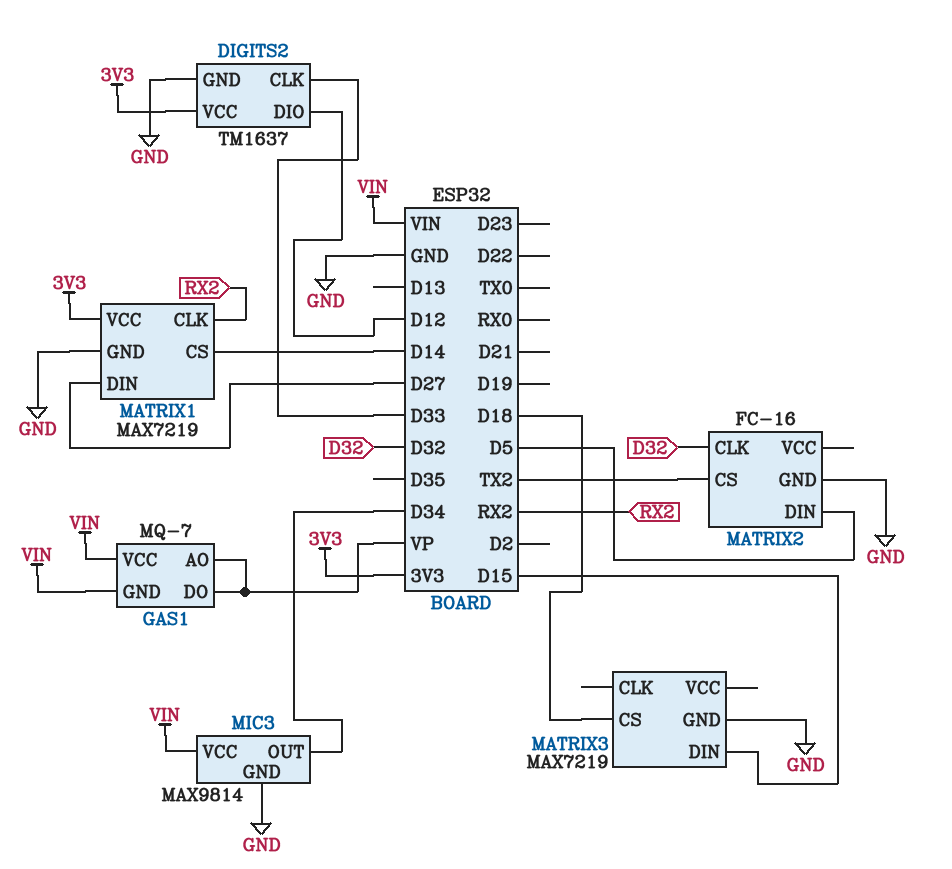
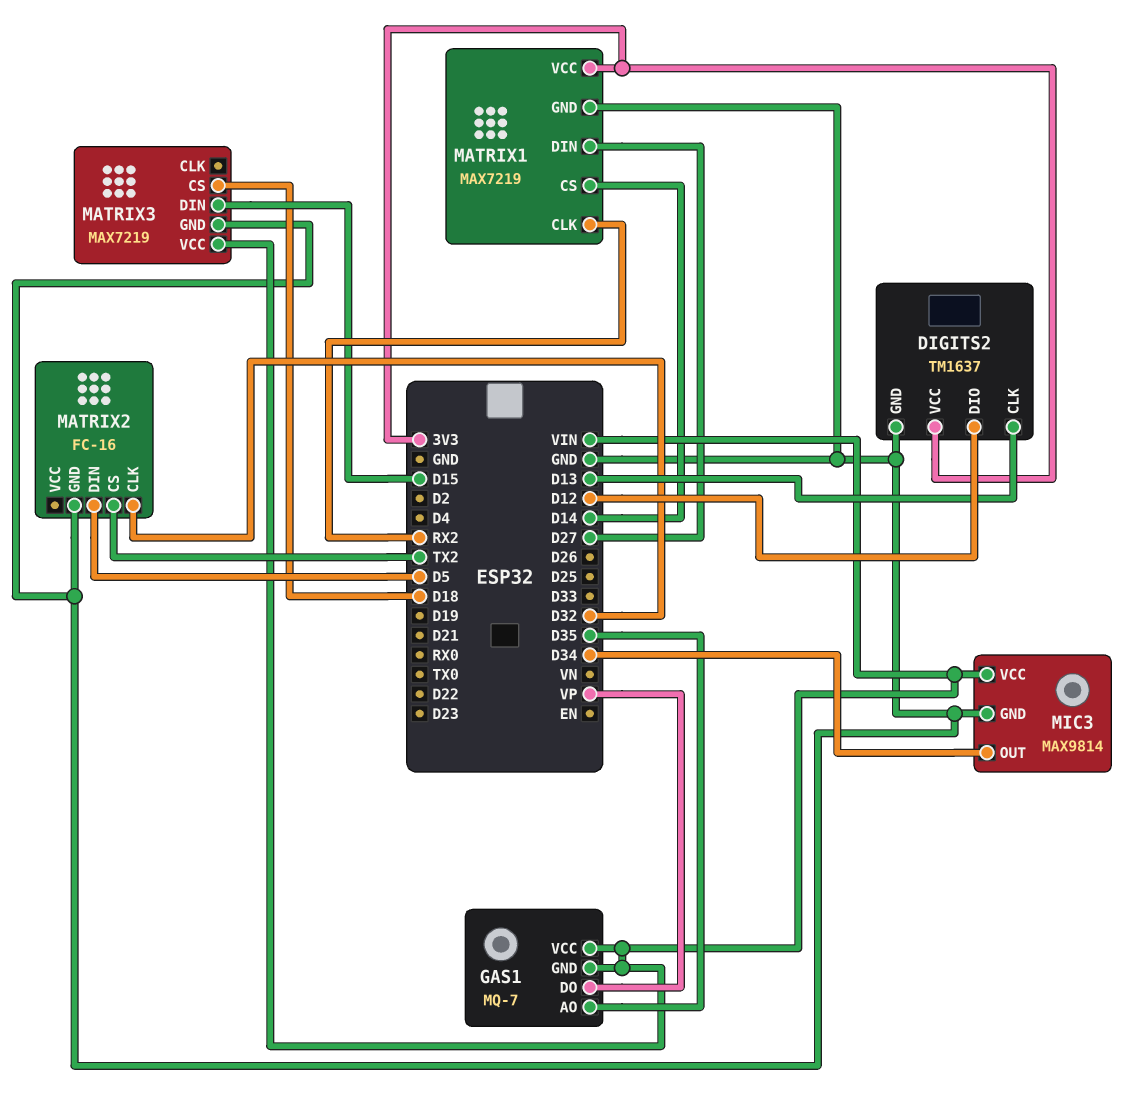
DIGITS2 pin CLK: D33 -> D13
GAS1 pin AO: VP -> D35
MATRIX3 pin VCC: none -> VIN

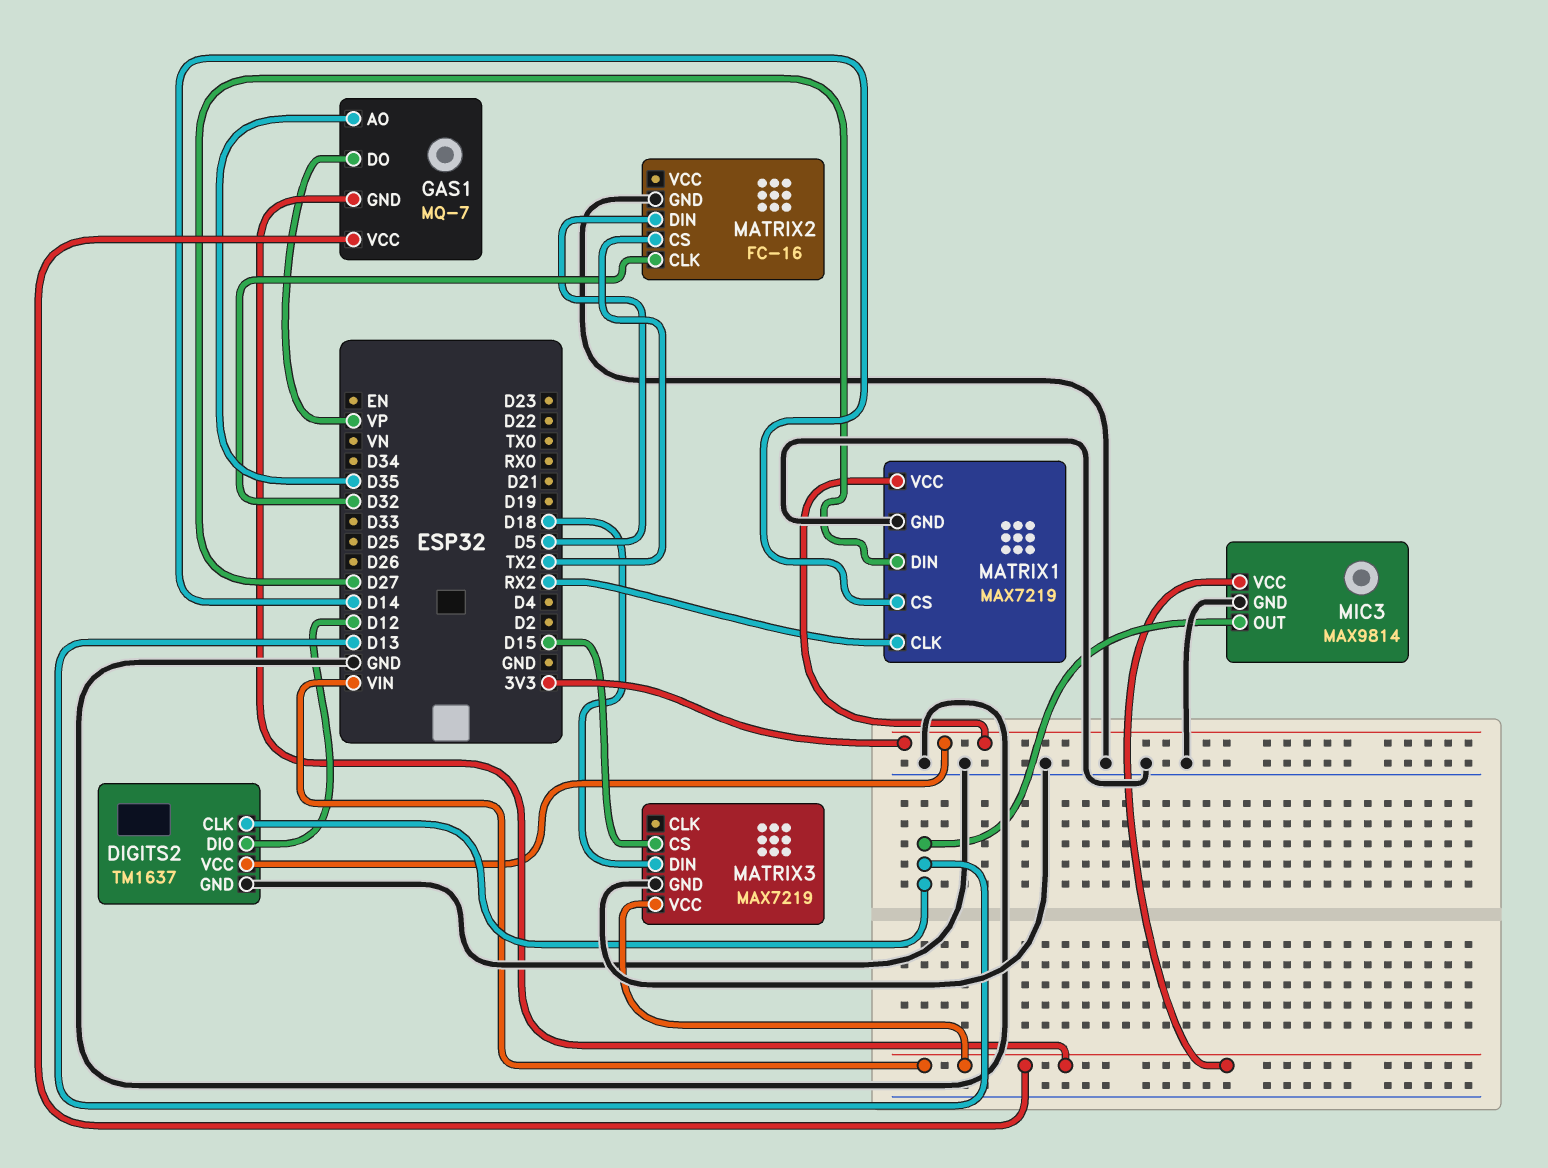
MATRIX3 pin CS: D18 -> D15
MATRIX3 pin DIN: D15 -> D18
MIC3 pin OUT: D34 -> D13

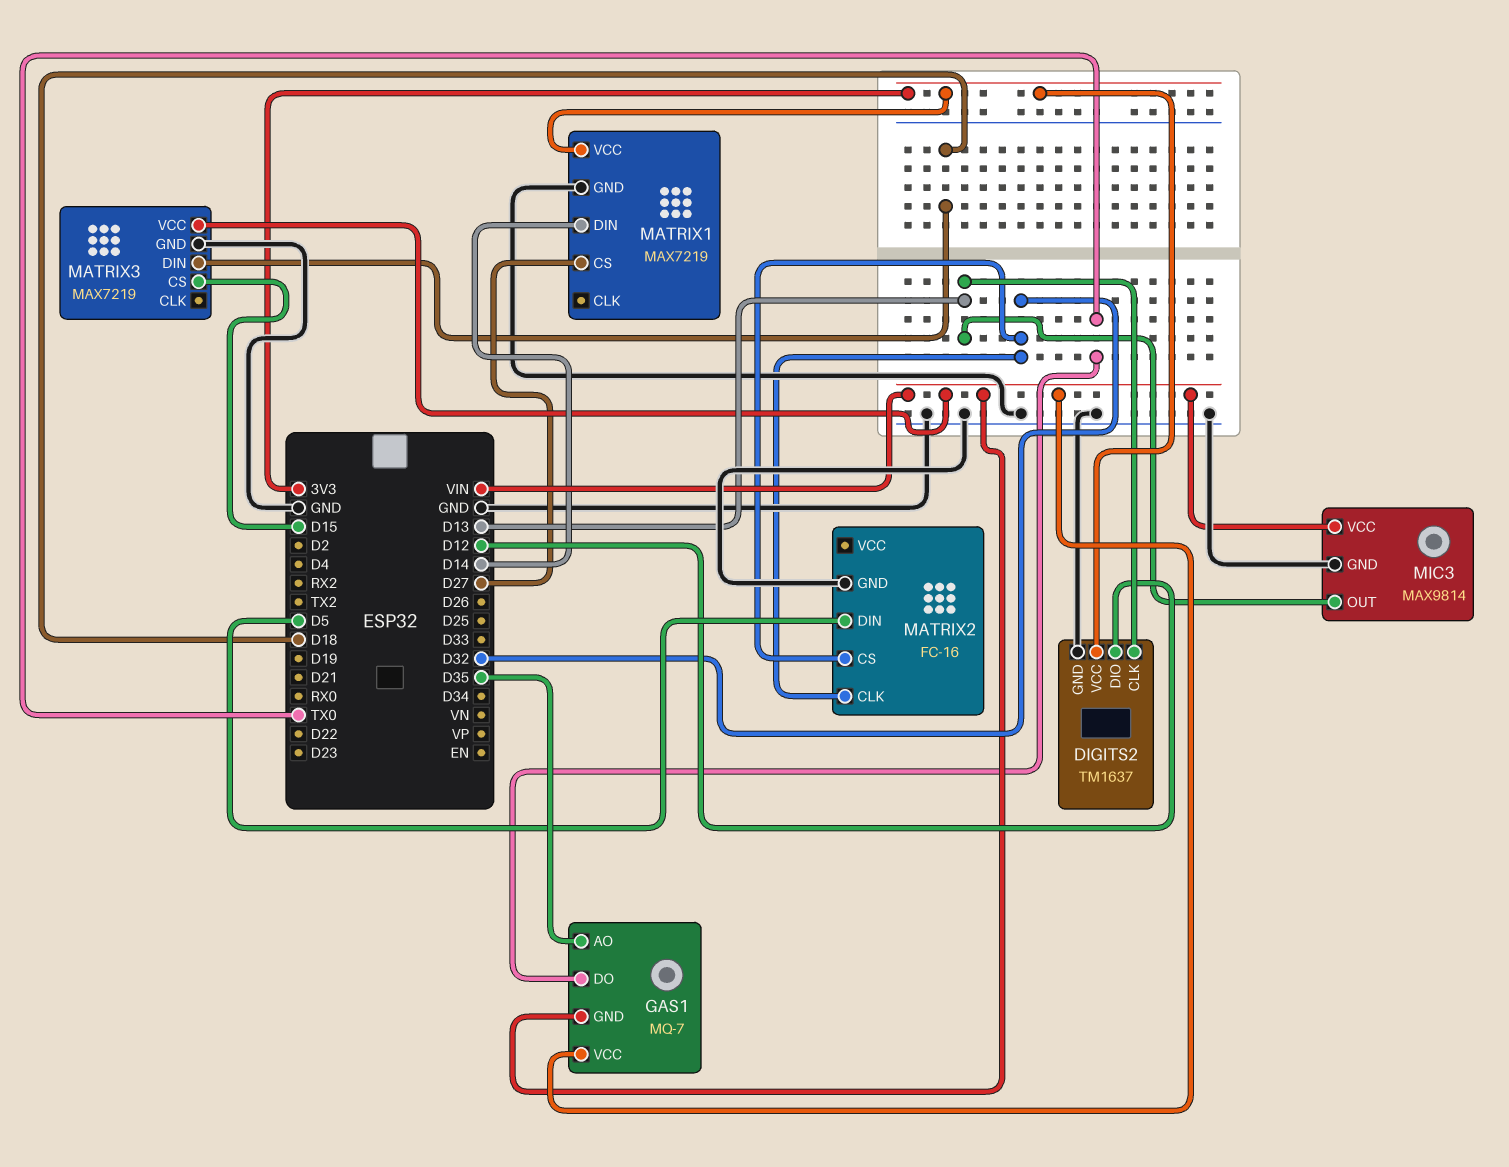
GAS1 pin DO: VP -> TX0
MATRIX1 pin CLK: RX2 -> none
MATRIX1 pin CS: D14 -> D27
MATRIX1 pin DIN: D27 -> D14
MATRIX2 pin CS: TX2 -> D32

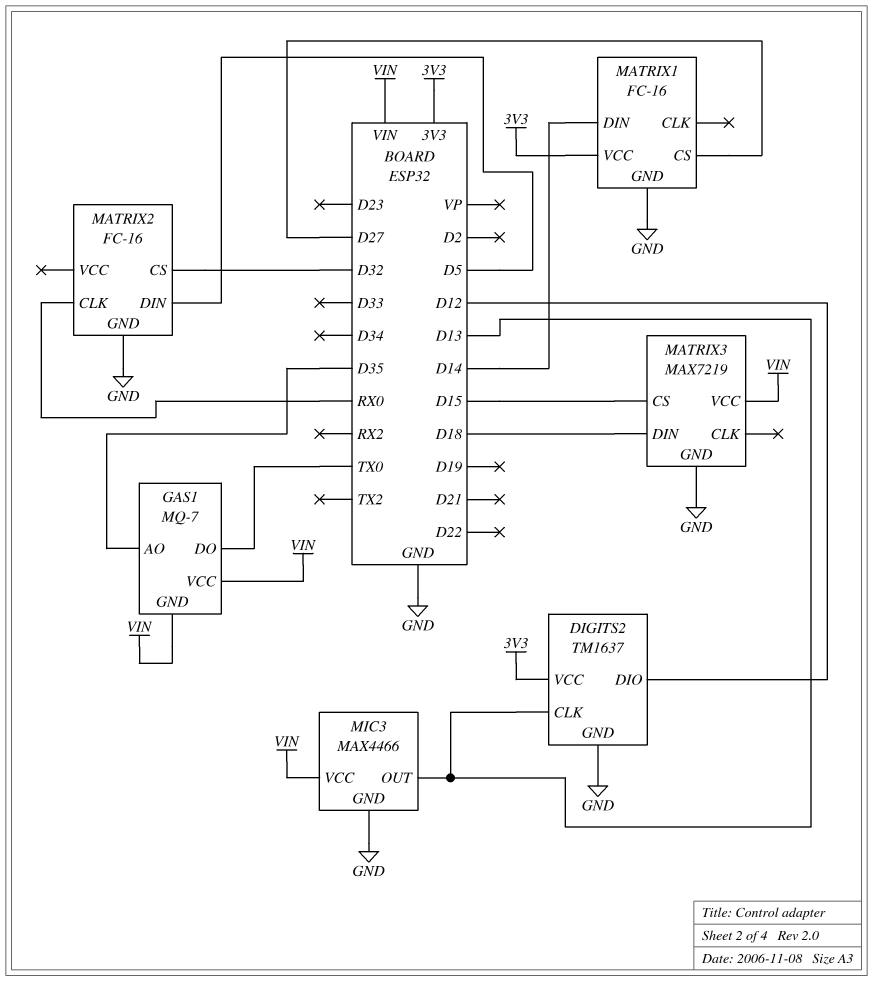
MATRIX1: MAX7219 -> FC-16
MATRIX2 pin CLK: D32 -> RX0
MIC3: MAX9814 -> MAX4466

